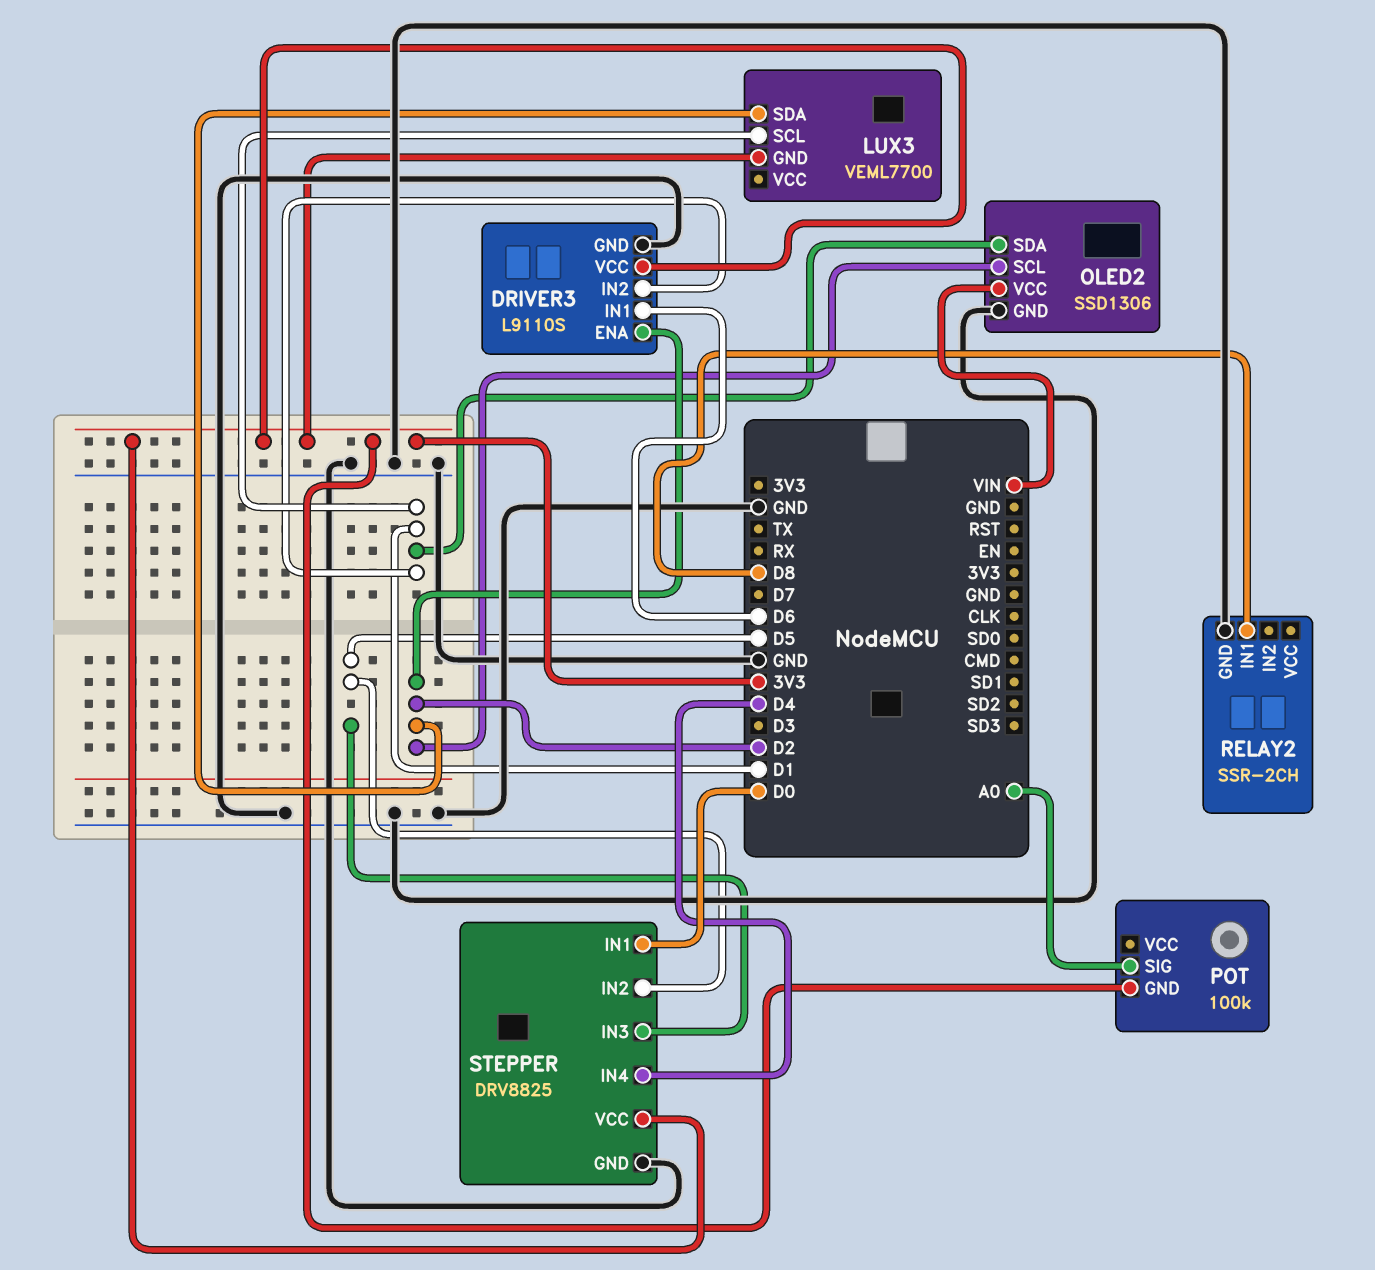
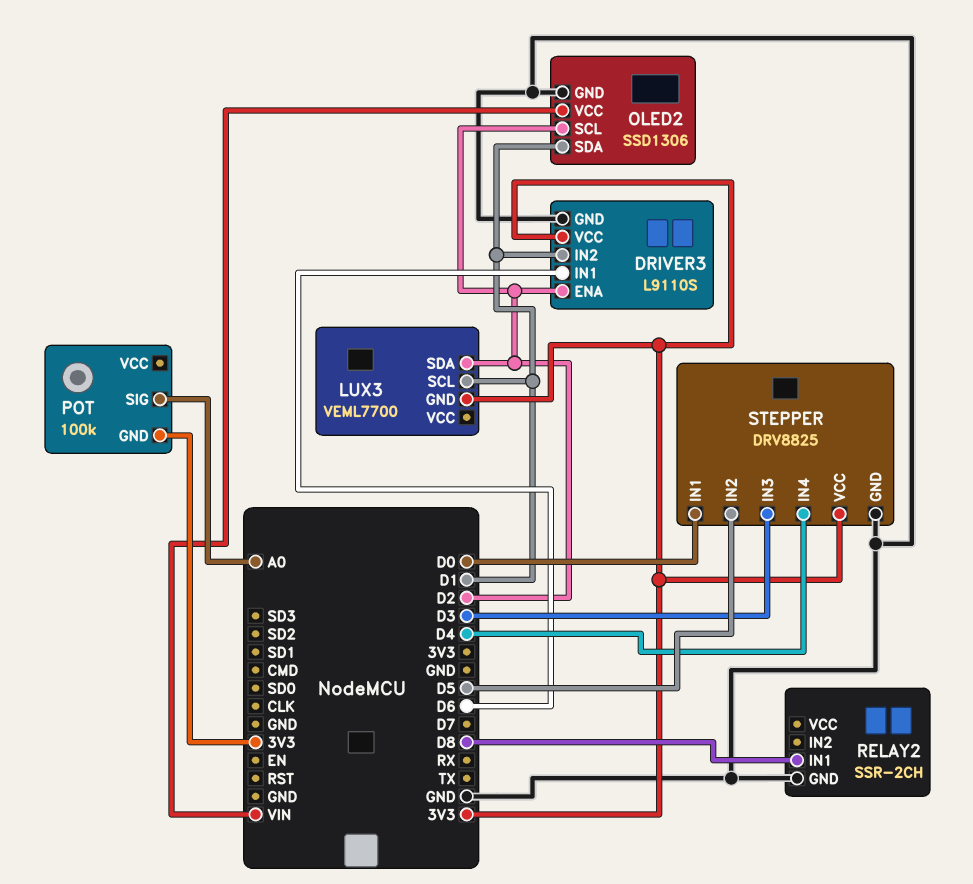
STEPPER pin IN3: D5 -> D3

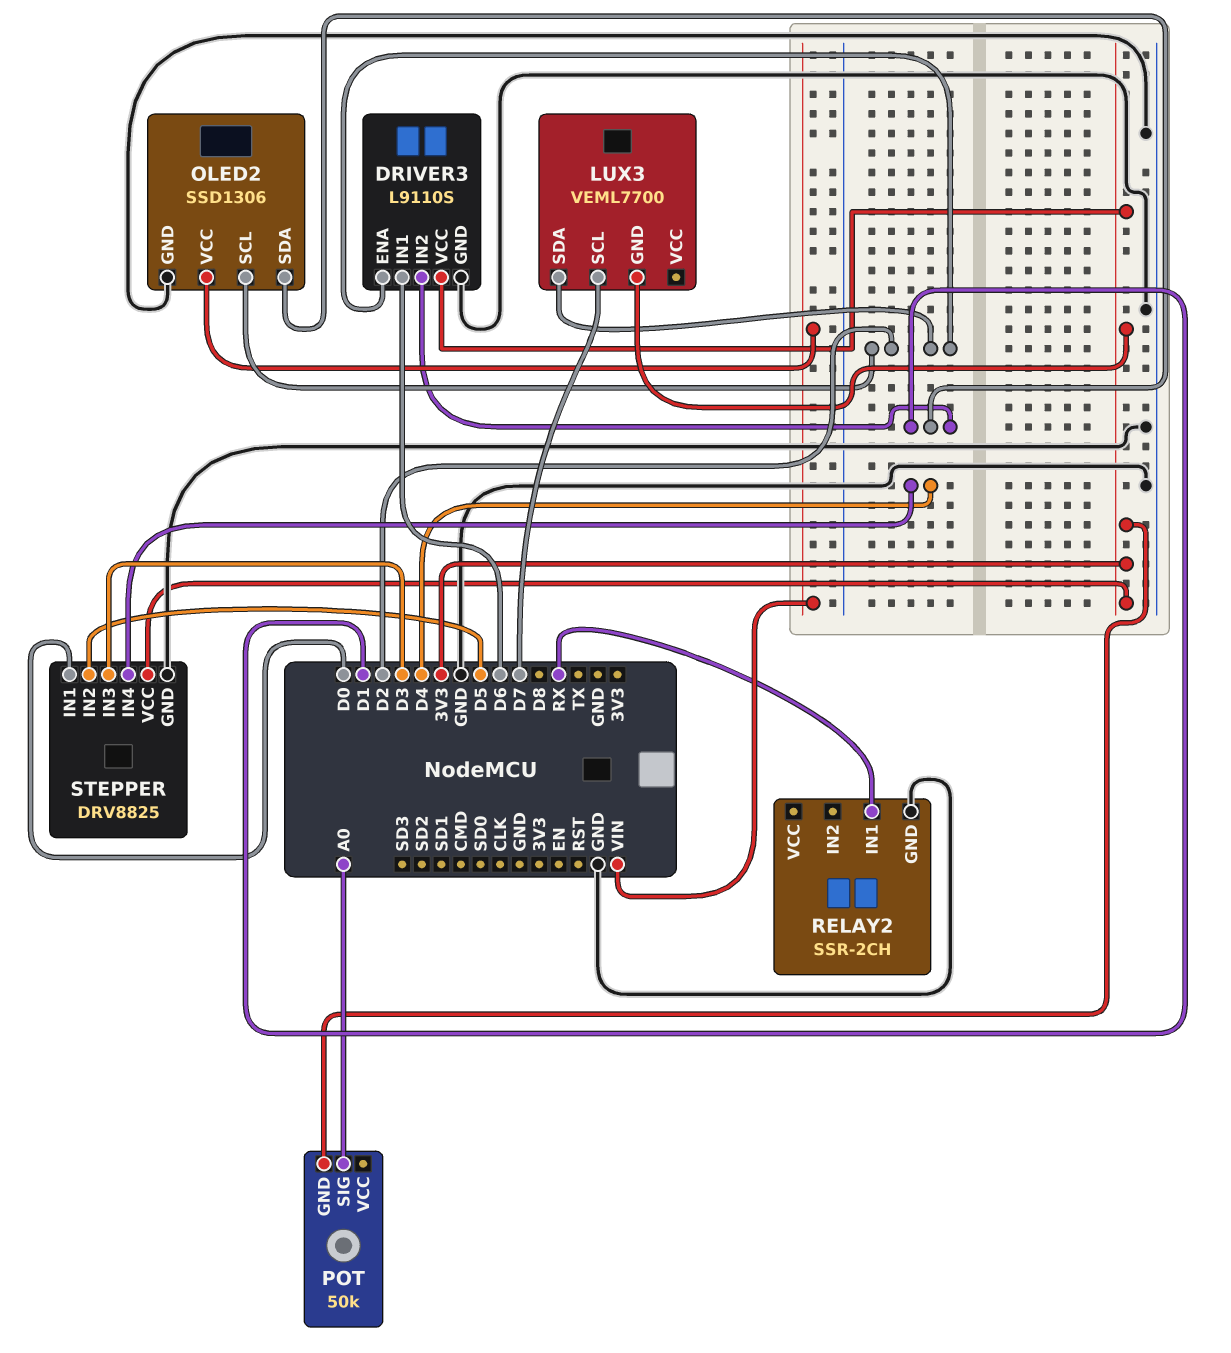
LUX3 pin SCL: D1 -> D7
POT: 100k -> 50k
RELAY2 pin IN1: D8 -> RX

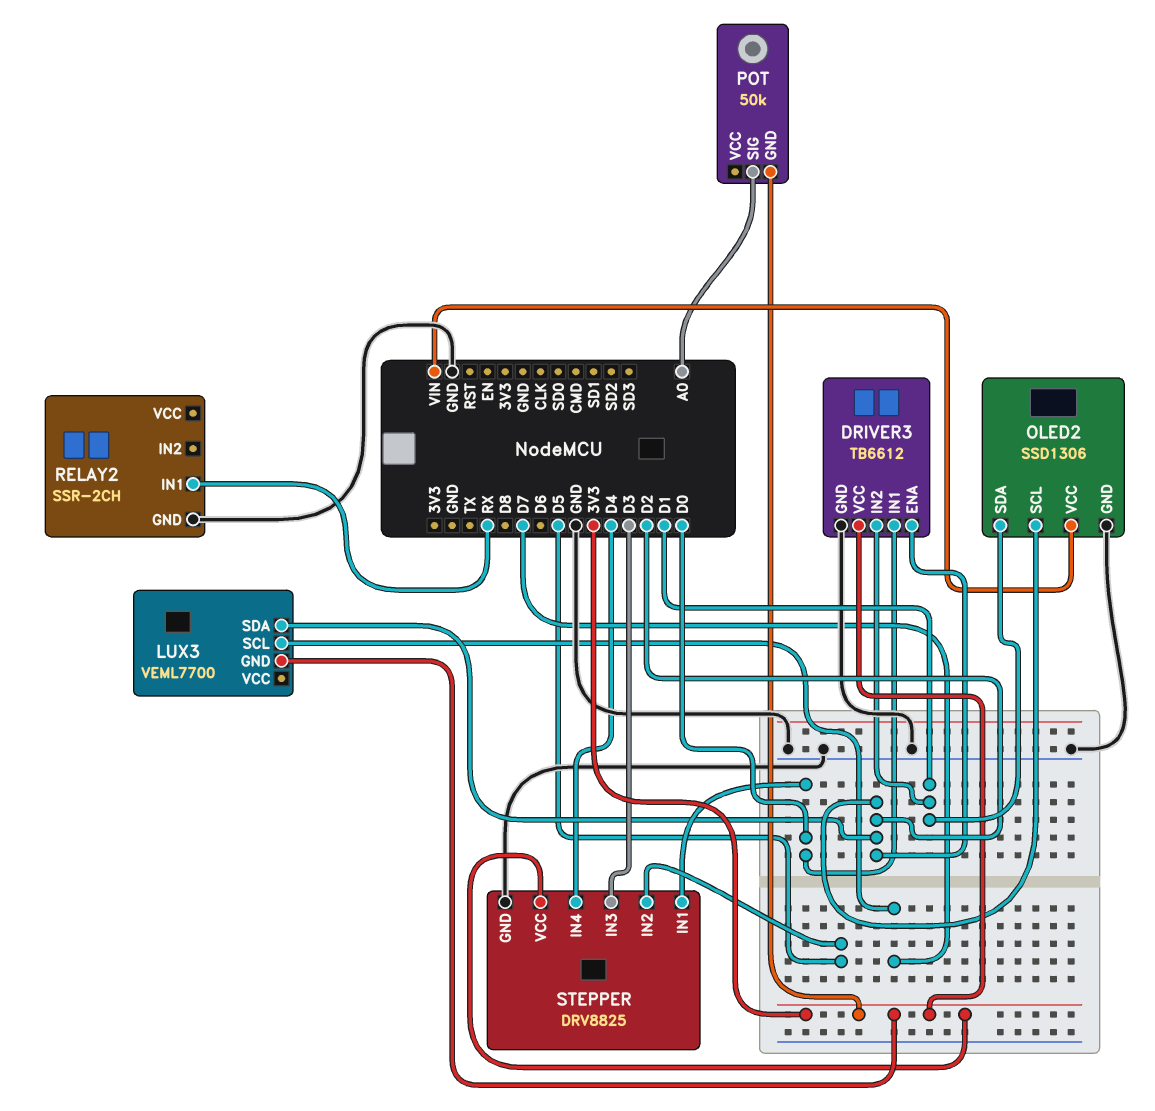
DRIVER3: L9110S -> TB6612
DRIVER3 pin IN1: D6 -> D0

